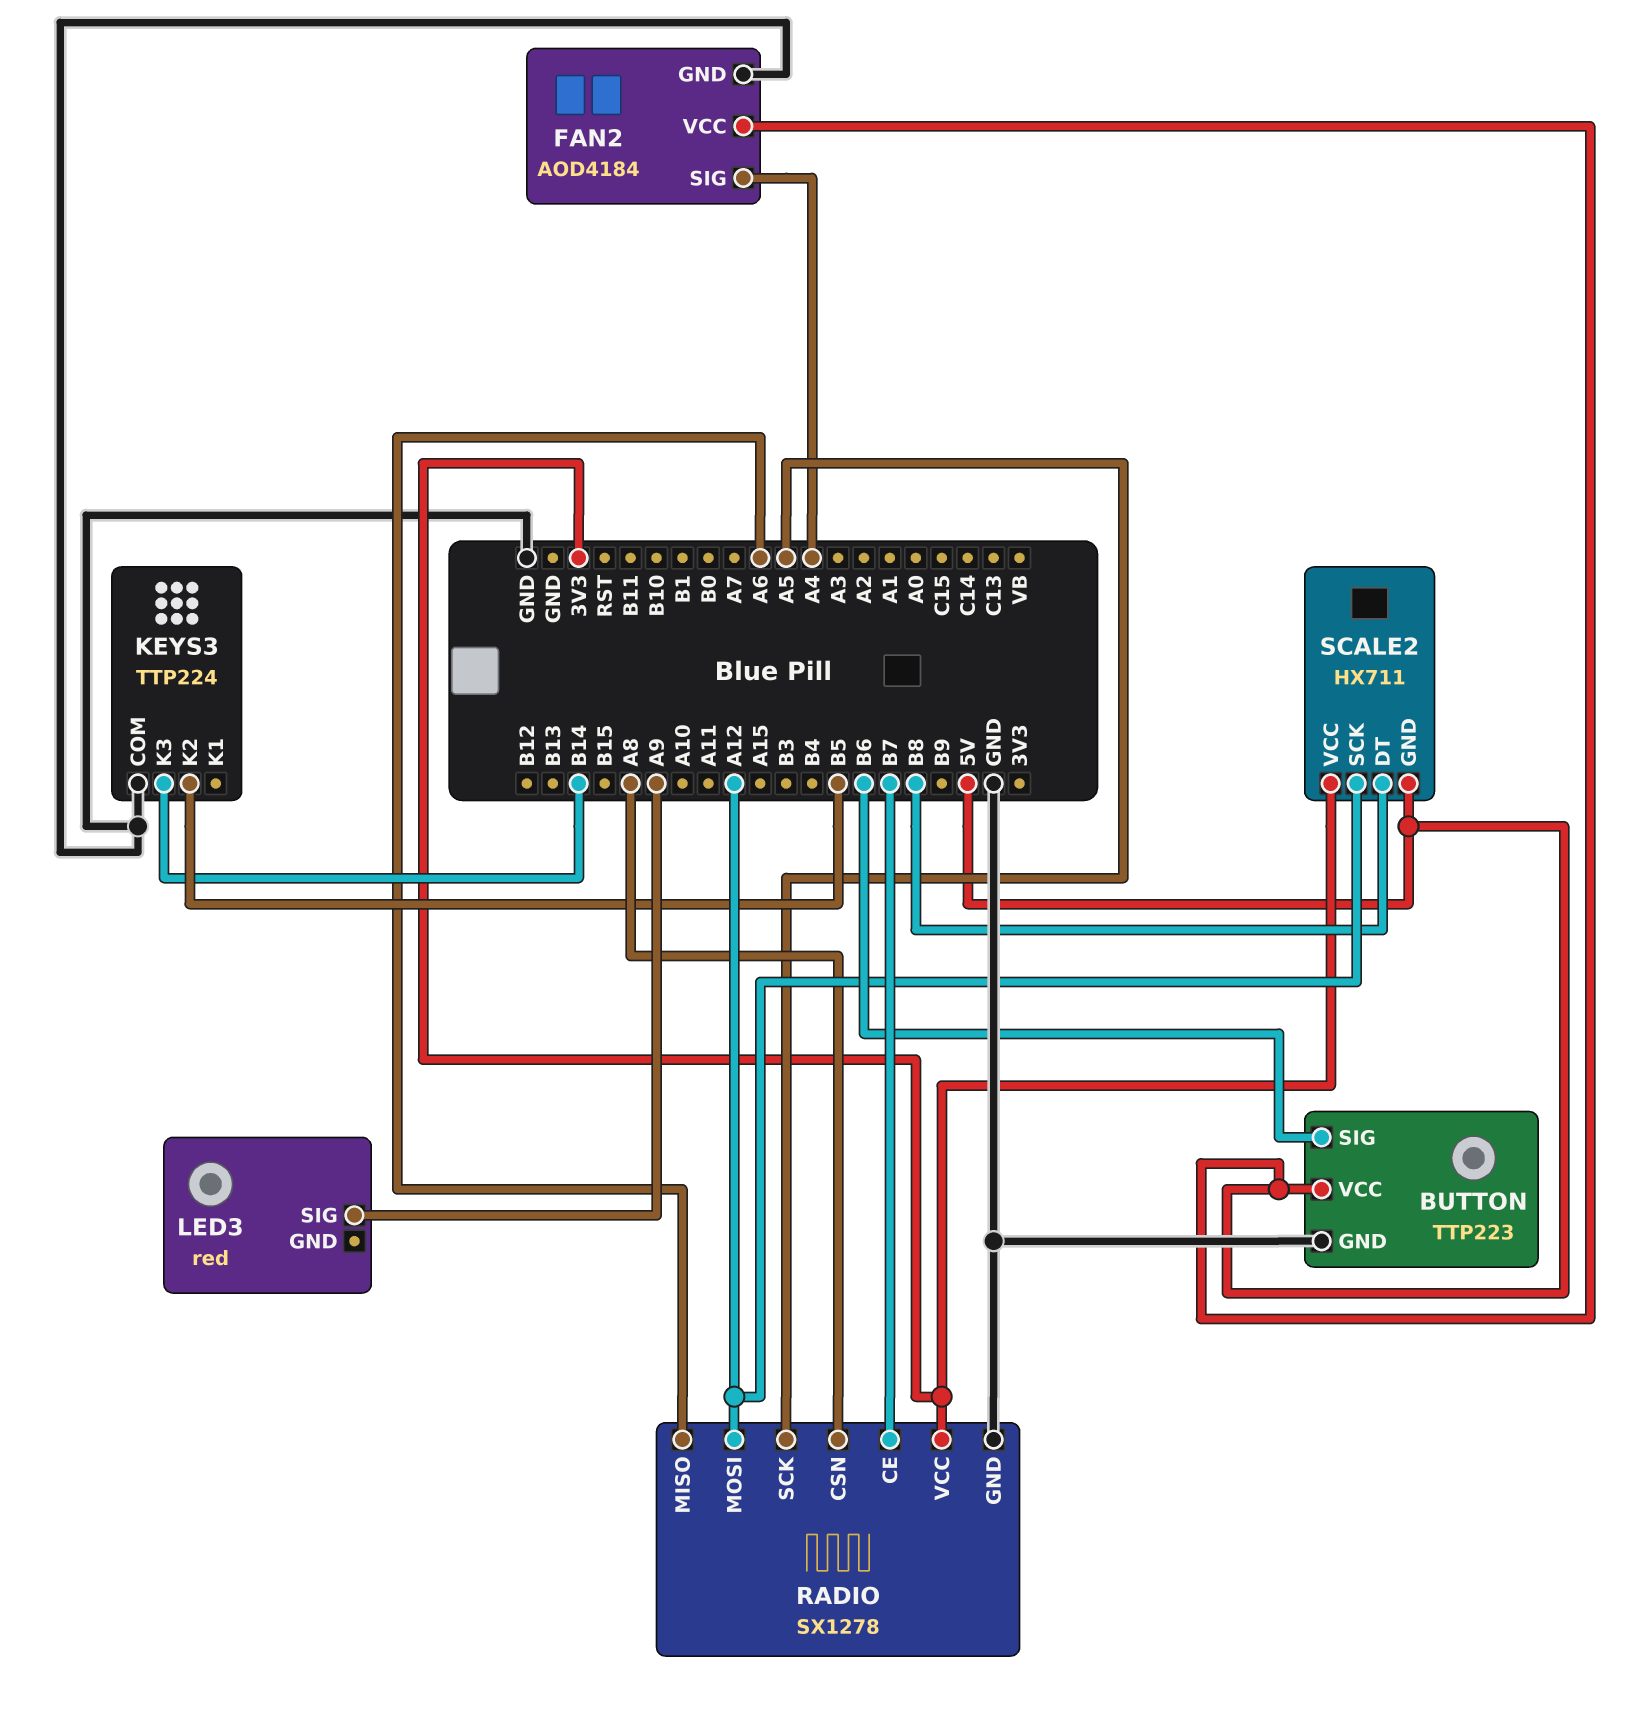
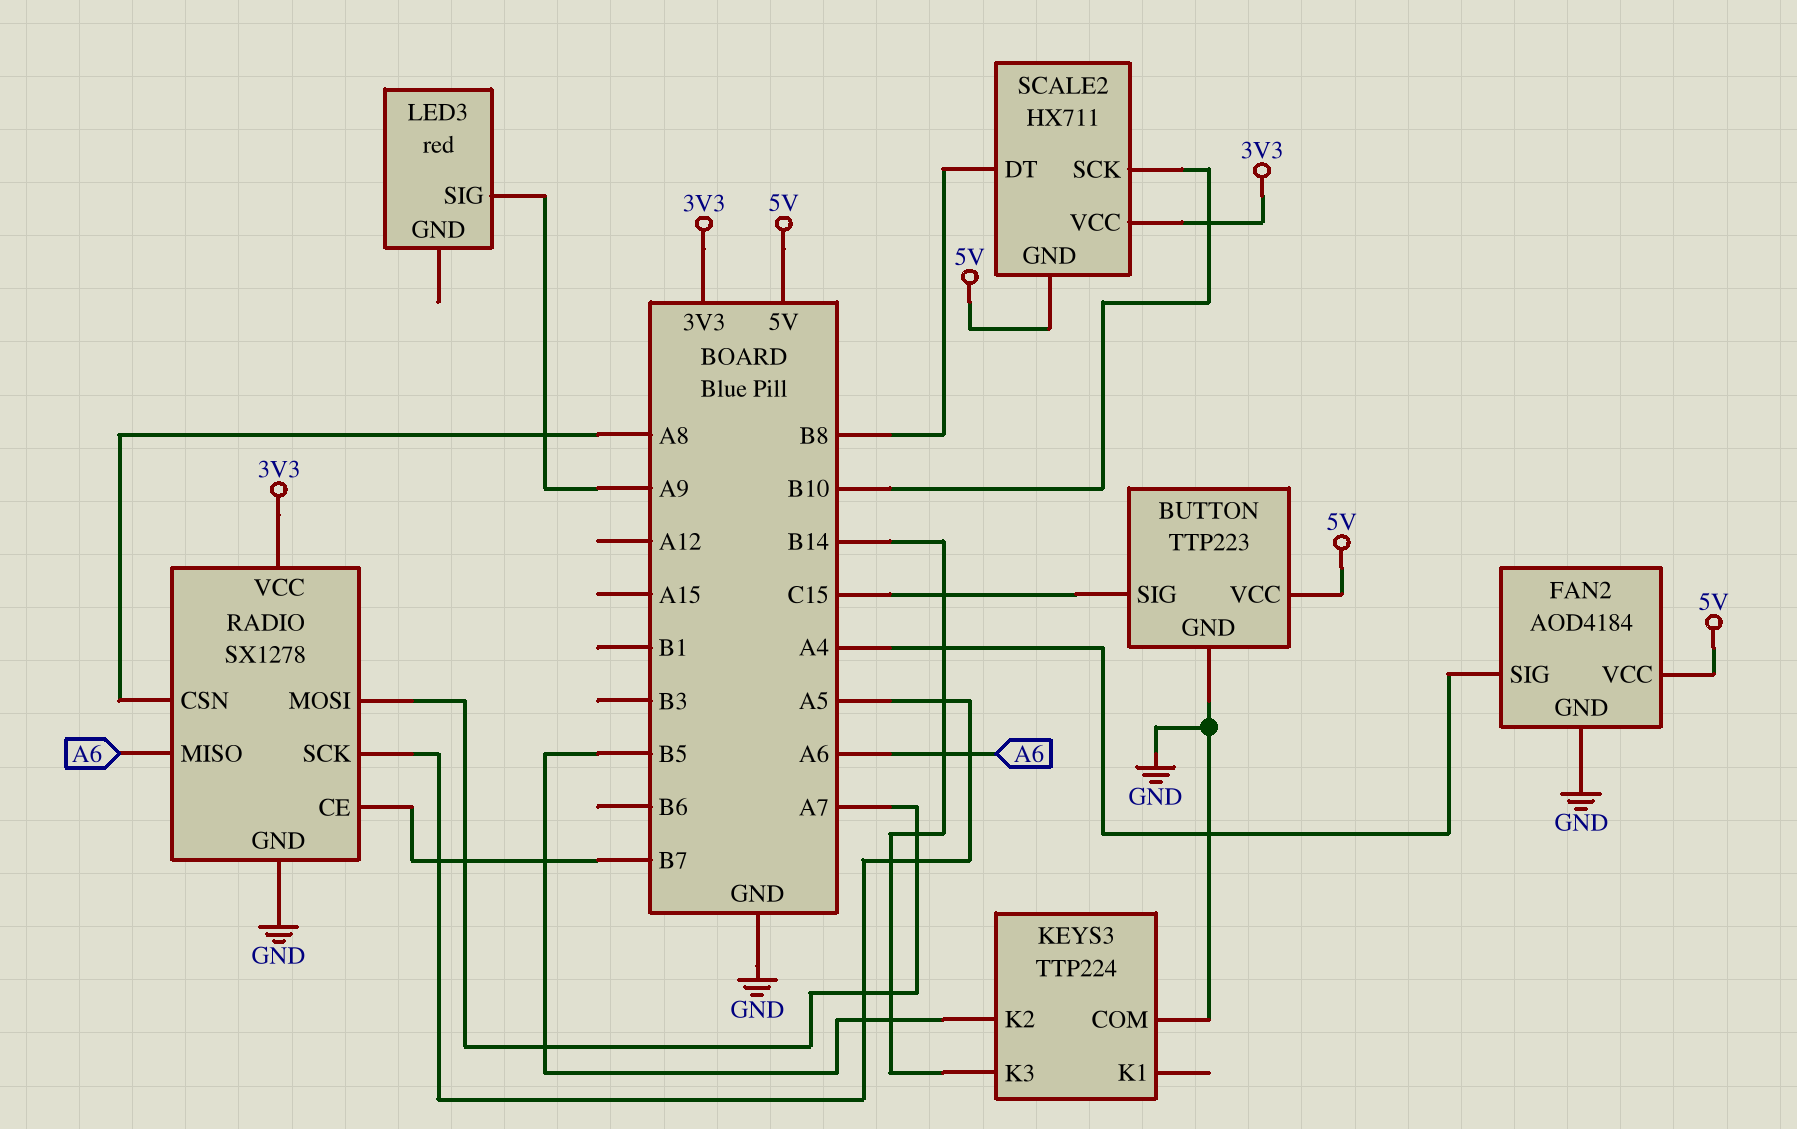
BUTTON pin SIG: B6 -> C15
RADIO pin MOSI: A12 -> A7
SCALE2 pin SCK: A12 -> B10

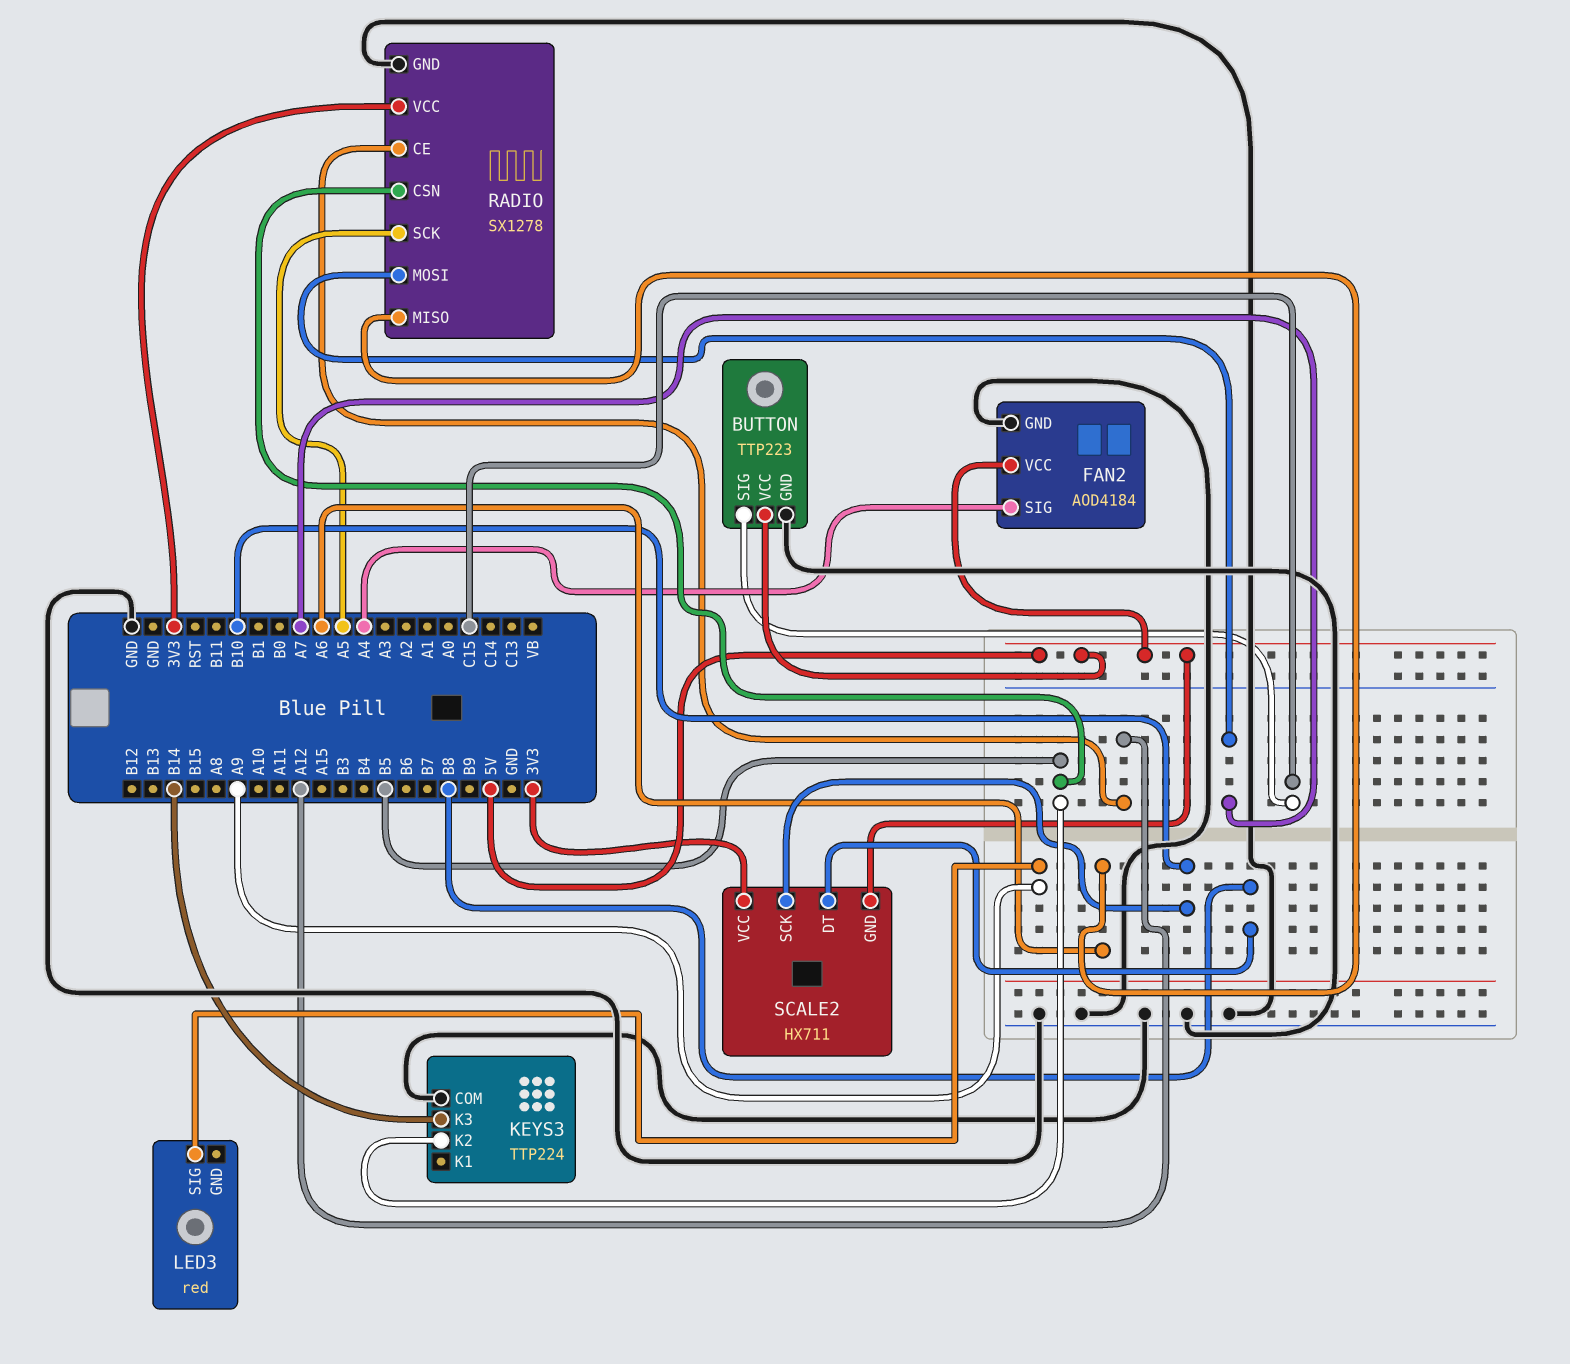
RADIO pin CE: B7 -> A12
RADIO pin CSN: A8 -> B5

